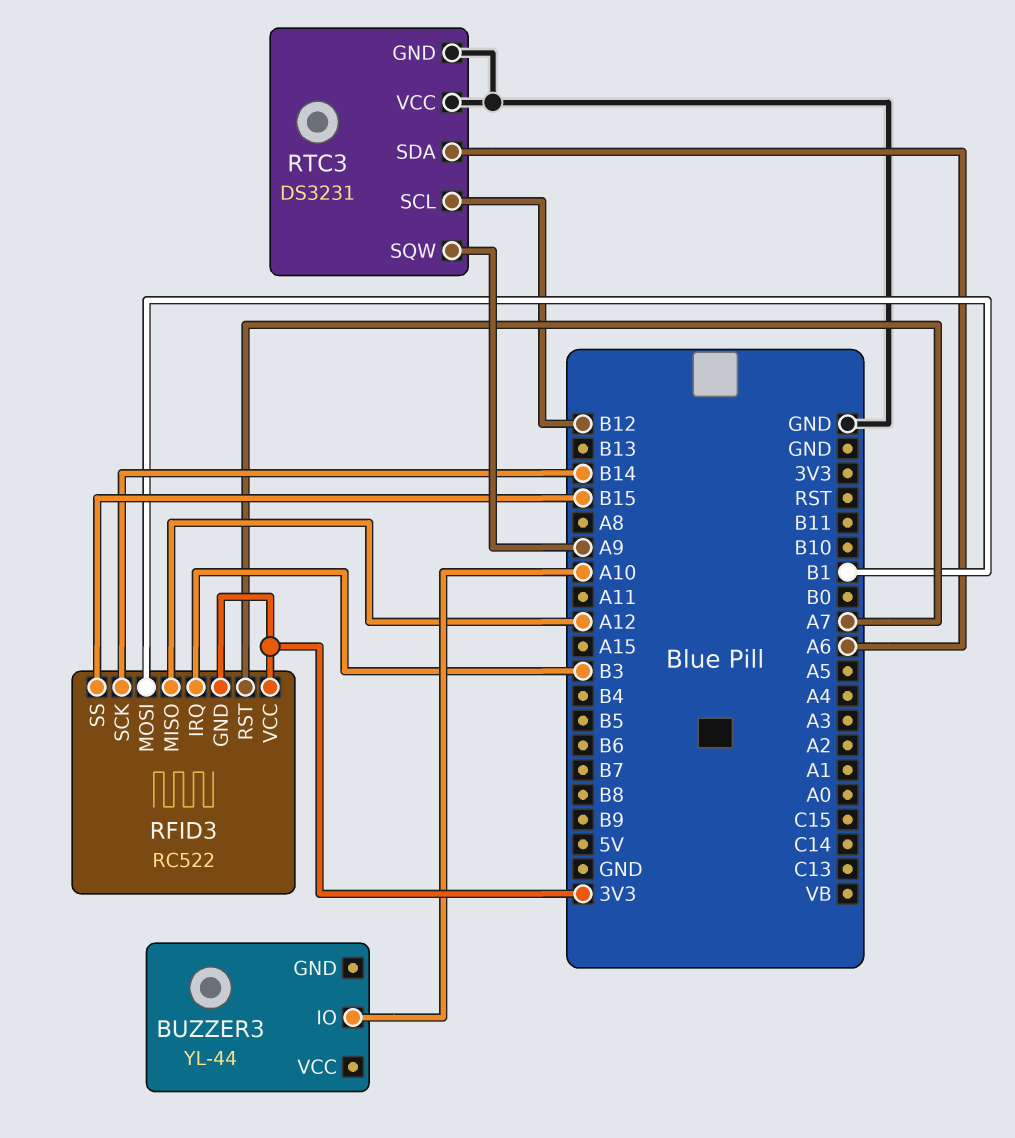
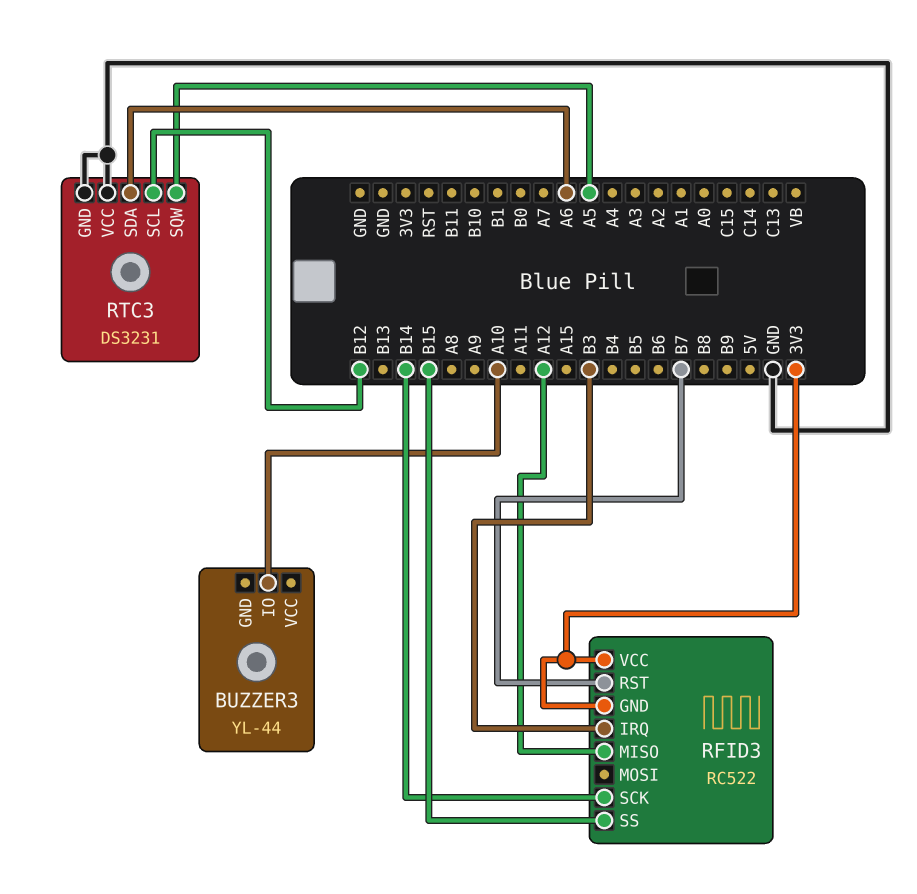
RFID3 pin MOSI: B1 -> none
RFID3 pin RST: A7 -> B7
RTC3 pin SQW: A9 -> A5

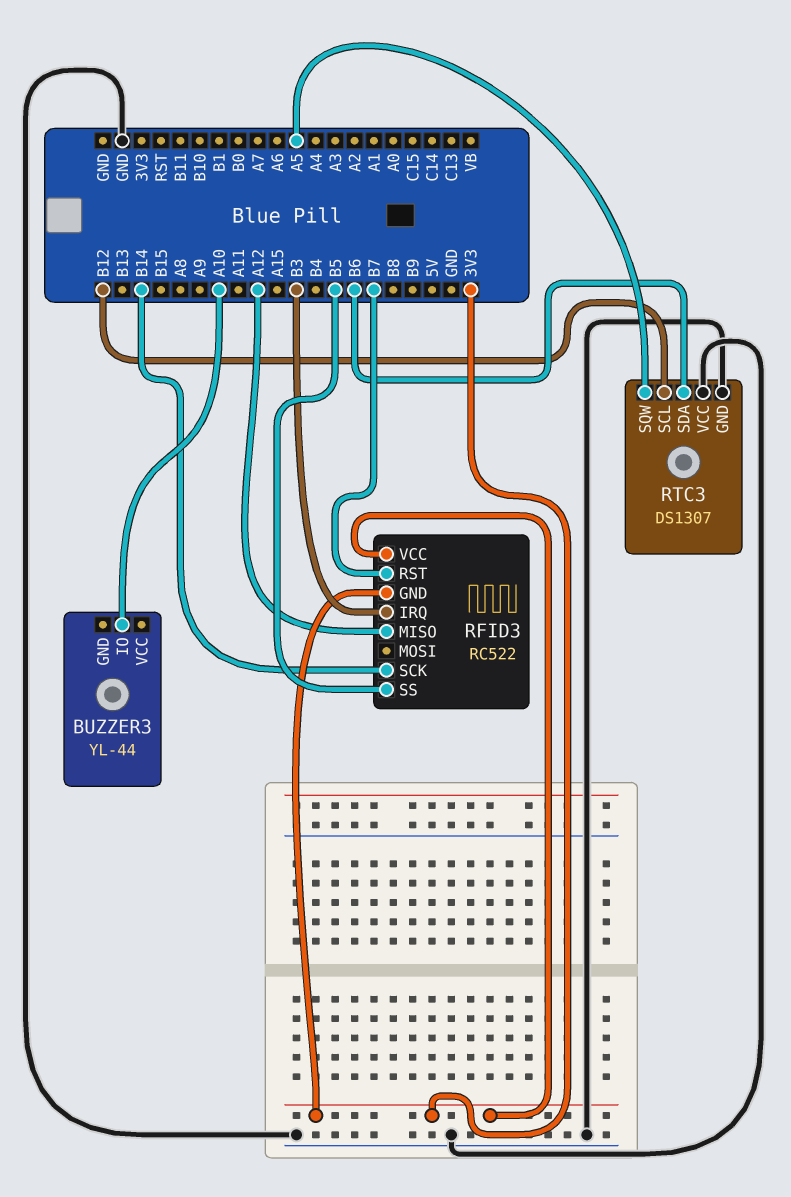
RFID3 pin SS: B15 -> B5
RTC3: DS3231 -> DS1307
RTC3 pin SDA: A6 -> B6

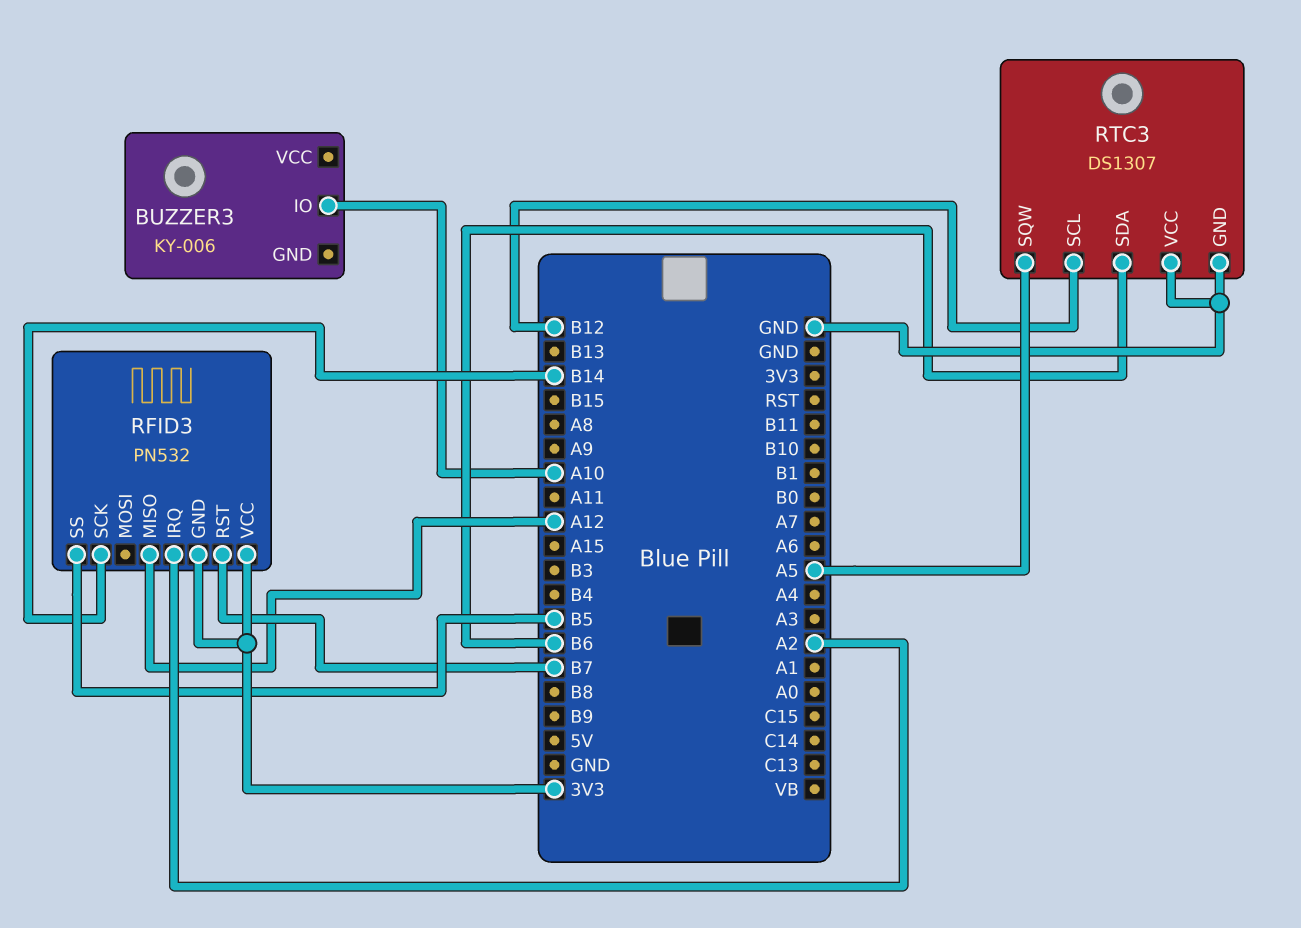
BUZZER3: YL-44 -> KY-006
RFID3: RC522 -> PN532
RFID3 pin IRQ: B3 -> A2

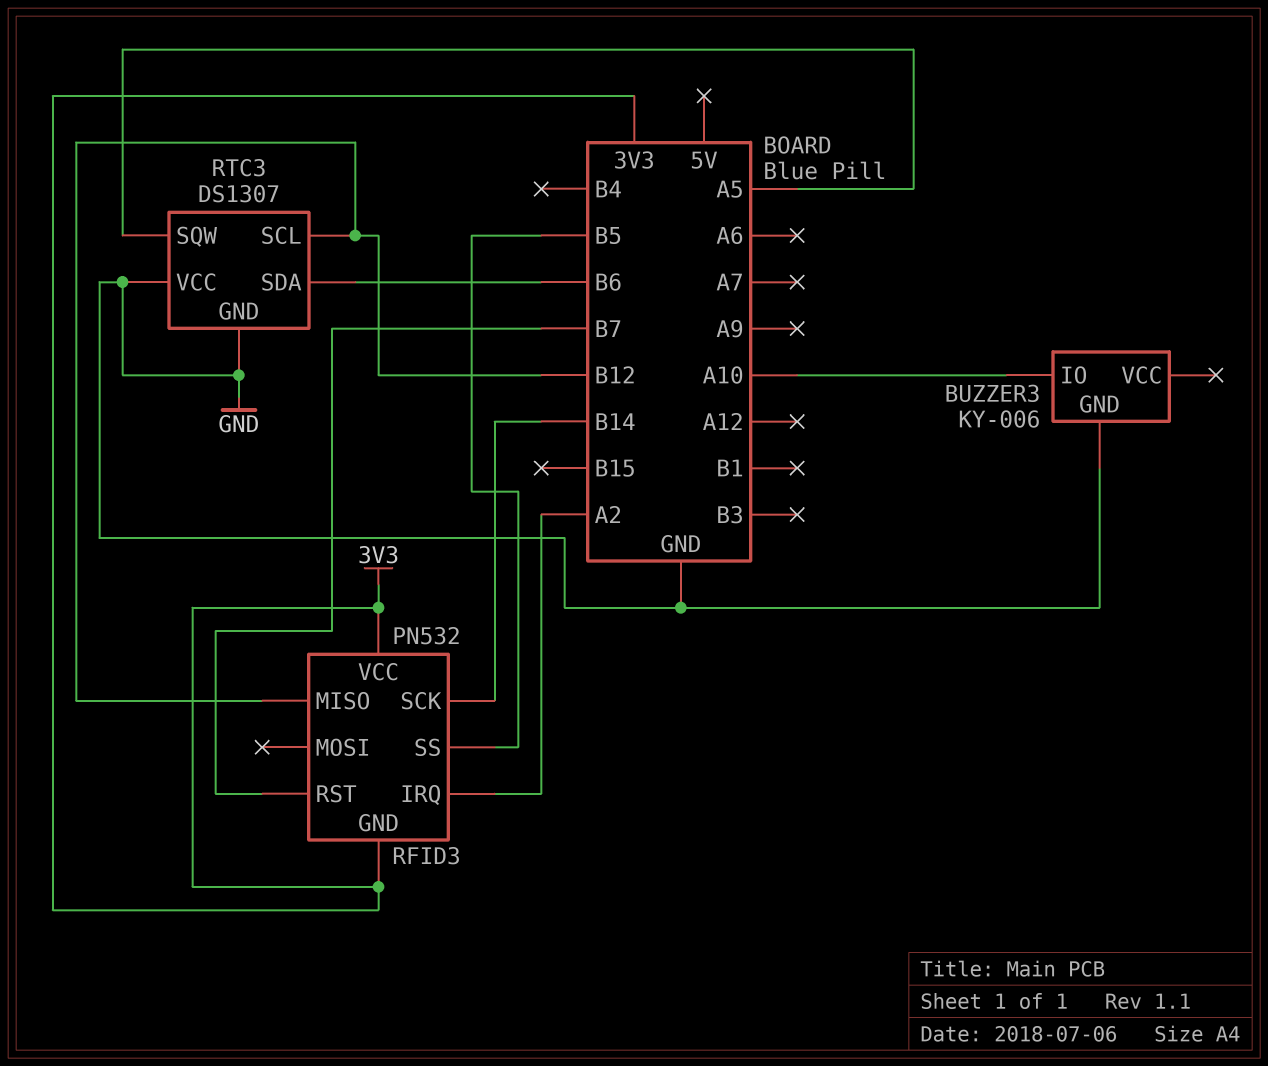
BUZZER3 pin GND: none -> GND
RFID3 pin MISO: A12 -> B12

